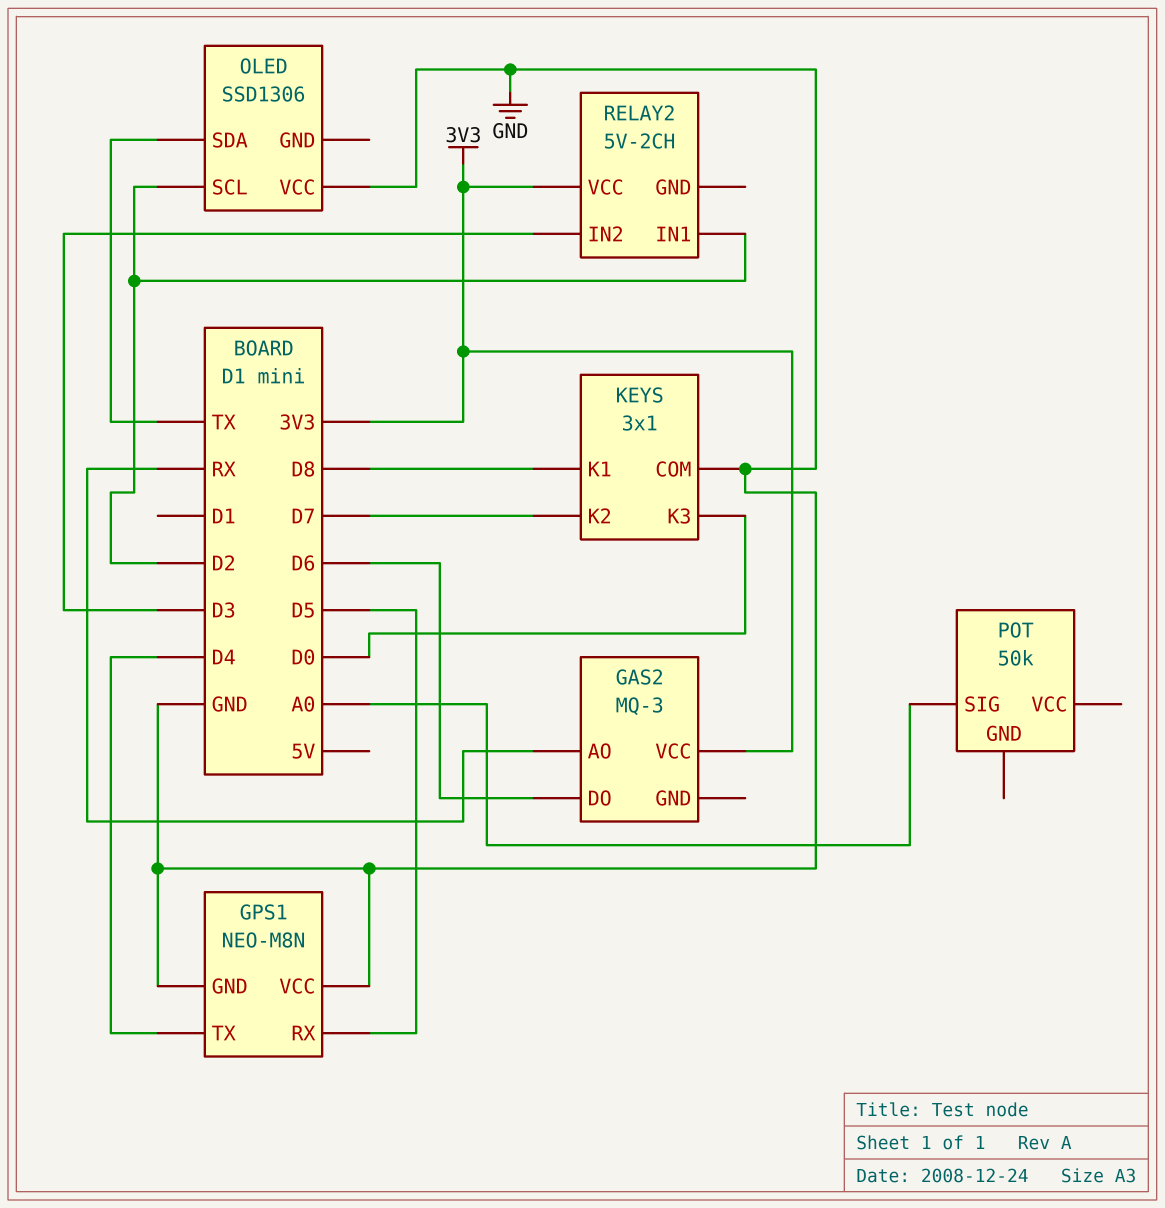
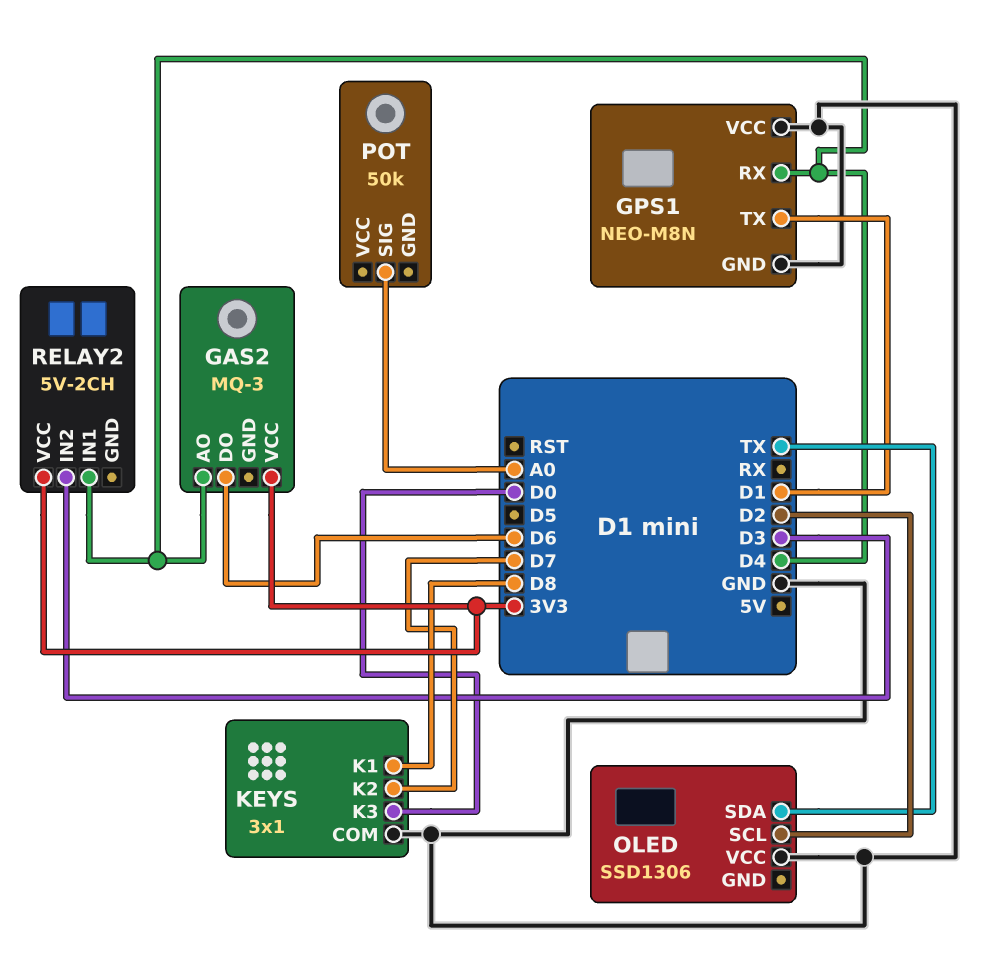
GAS2 pin AO: RX -> D4
GPS1 pin RX: D5 -> D4
GPS1 pin TX: D4 -> D1
RELAY2 pin IN1: D2 -> D4

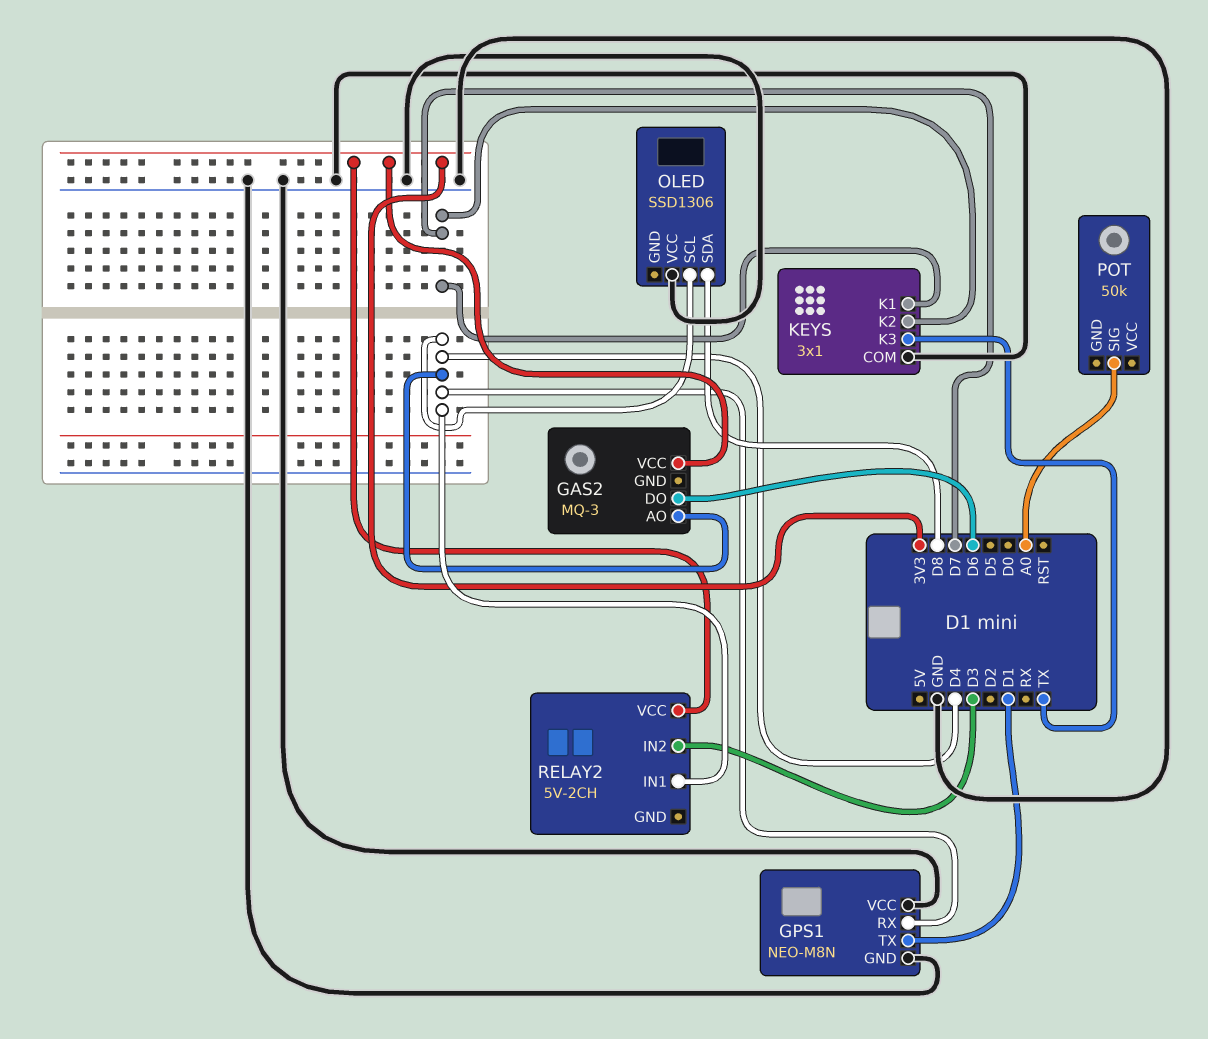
KEYS pin K1: D8 -> D7
KEYS pin K3: D0 -> TX
OLED pin SCL: D2 -> D4
OLED pin SDA: TX -> D8

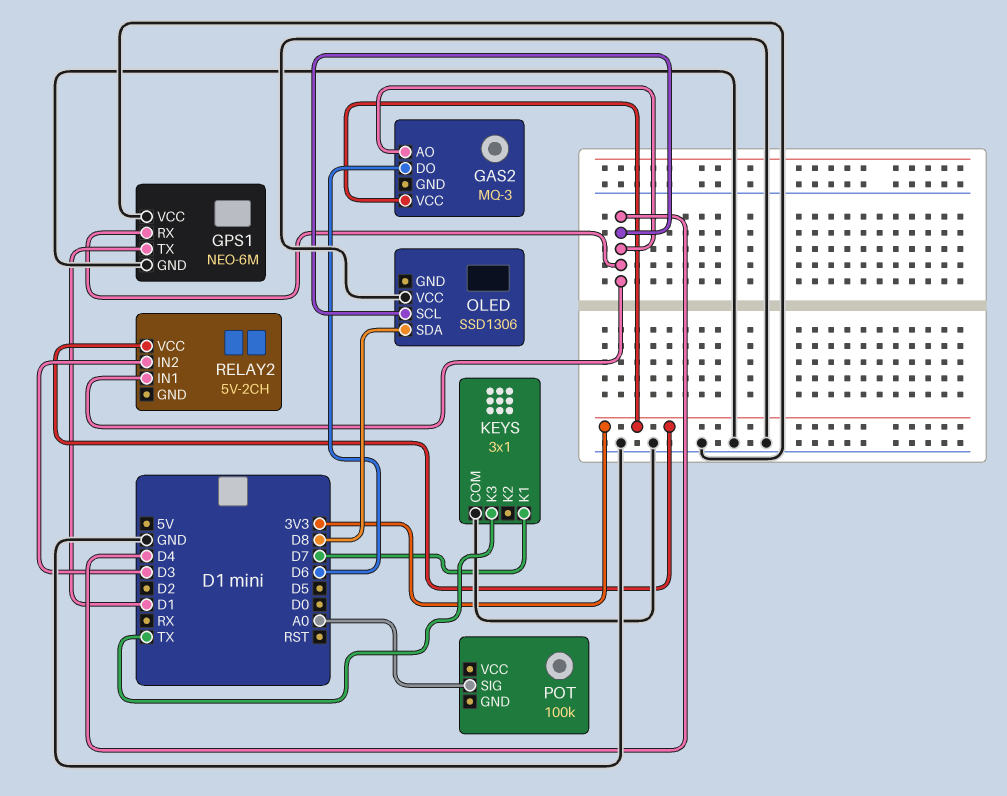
GPS1: NEO-M8N -> NEO-6M
KEYS pin K2: D7 -> none
POT: 50k -> 100k

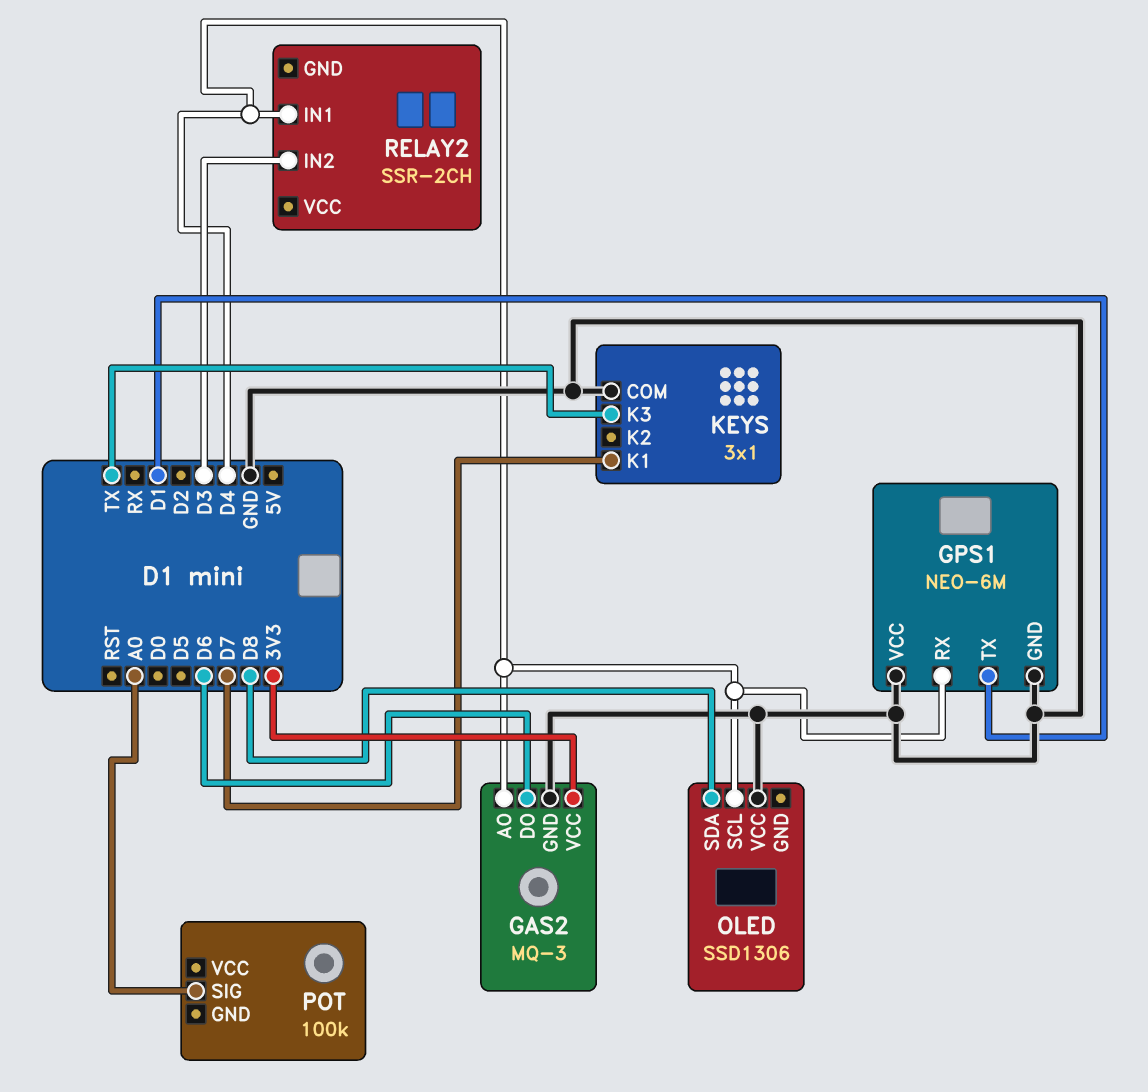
GAS2 pin GND: none -> GND
RELAY2: 5V-2CH -> SSR-2CH
RELAY2 pin VCC: 3V3 -> none

